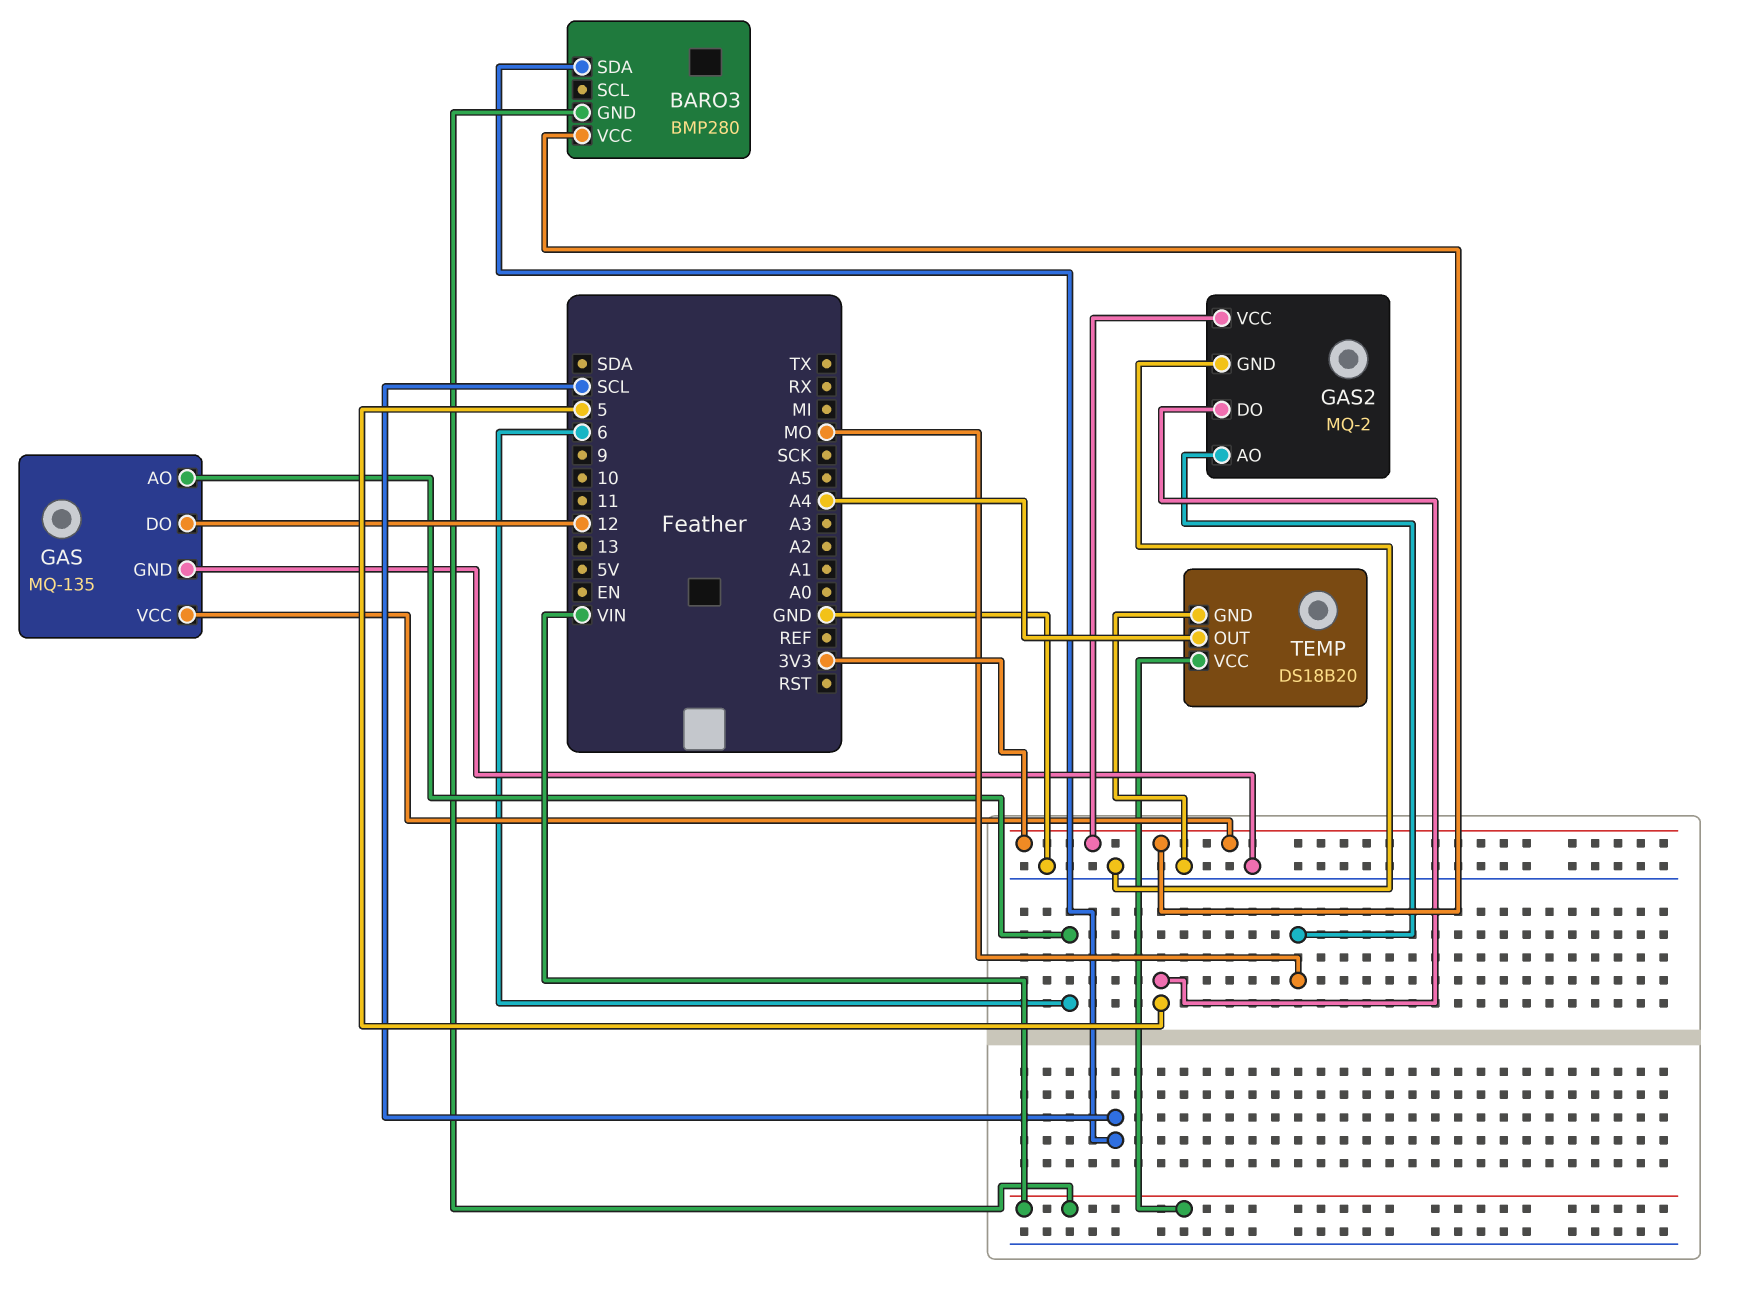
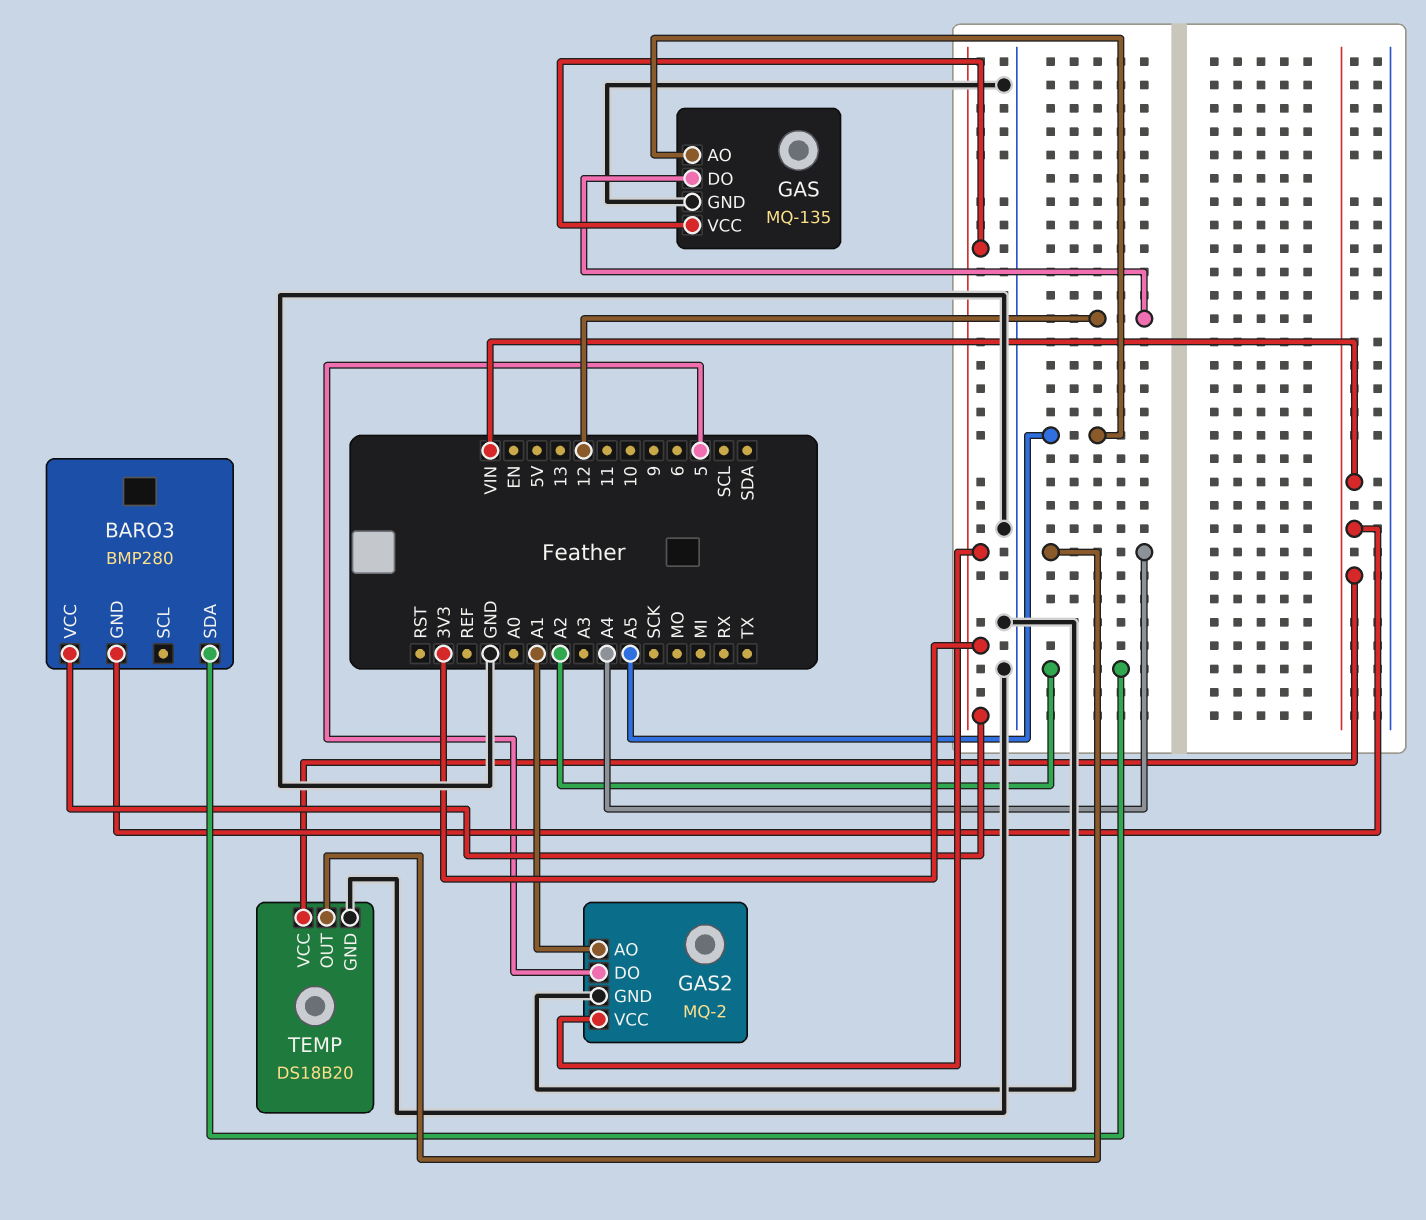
BARO3 pin SDA: SCL -> A2
GAS pin AO: 6 -> A5
GAS2 pin AO: MO -> A1

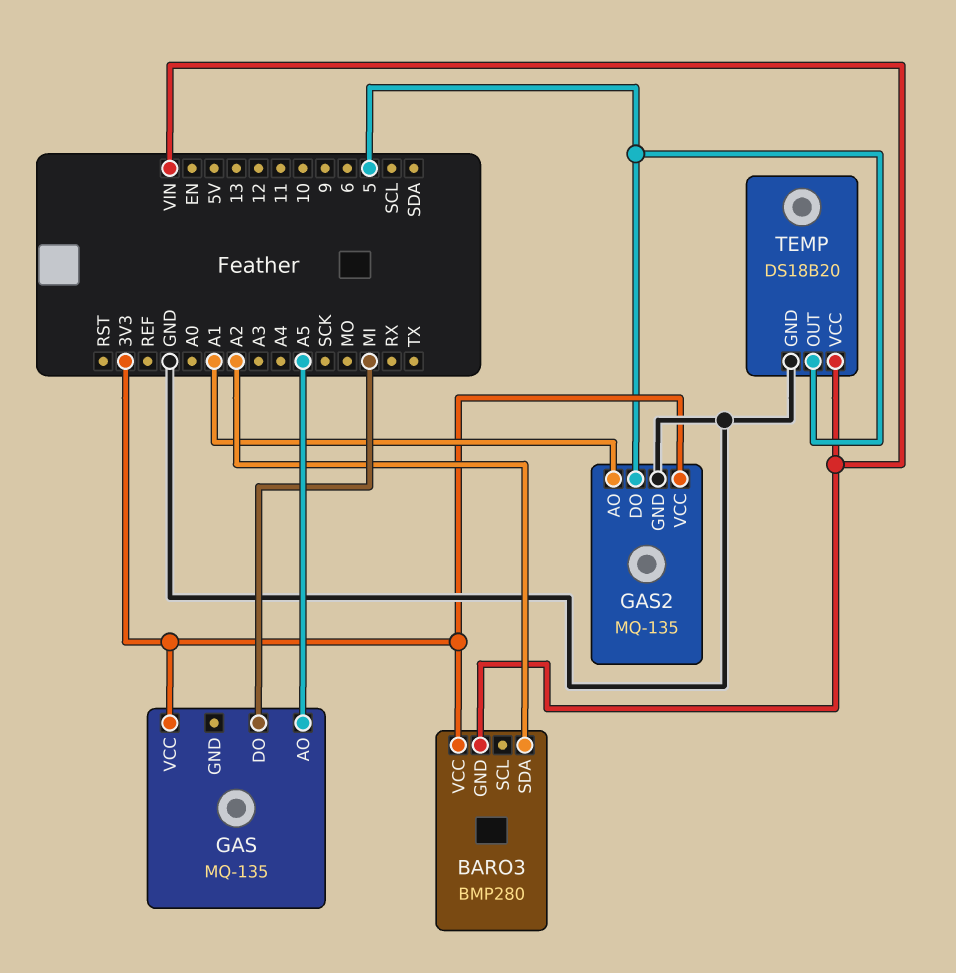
GAS pin DO: 12 -> MI
GAS pin GND: GND -> none
GAS2: MQ-2 -> MQ-135
TEMP pin OUT: A4 -> 5

